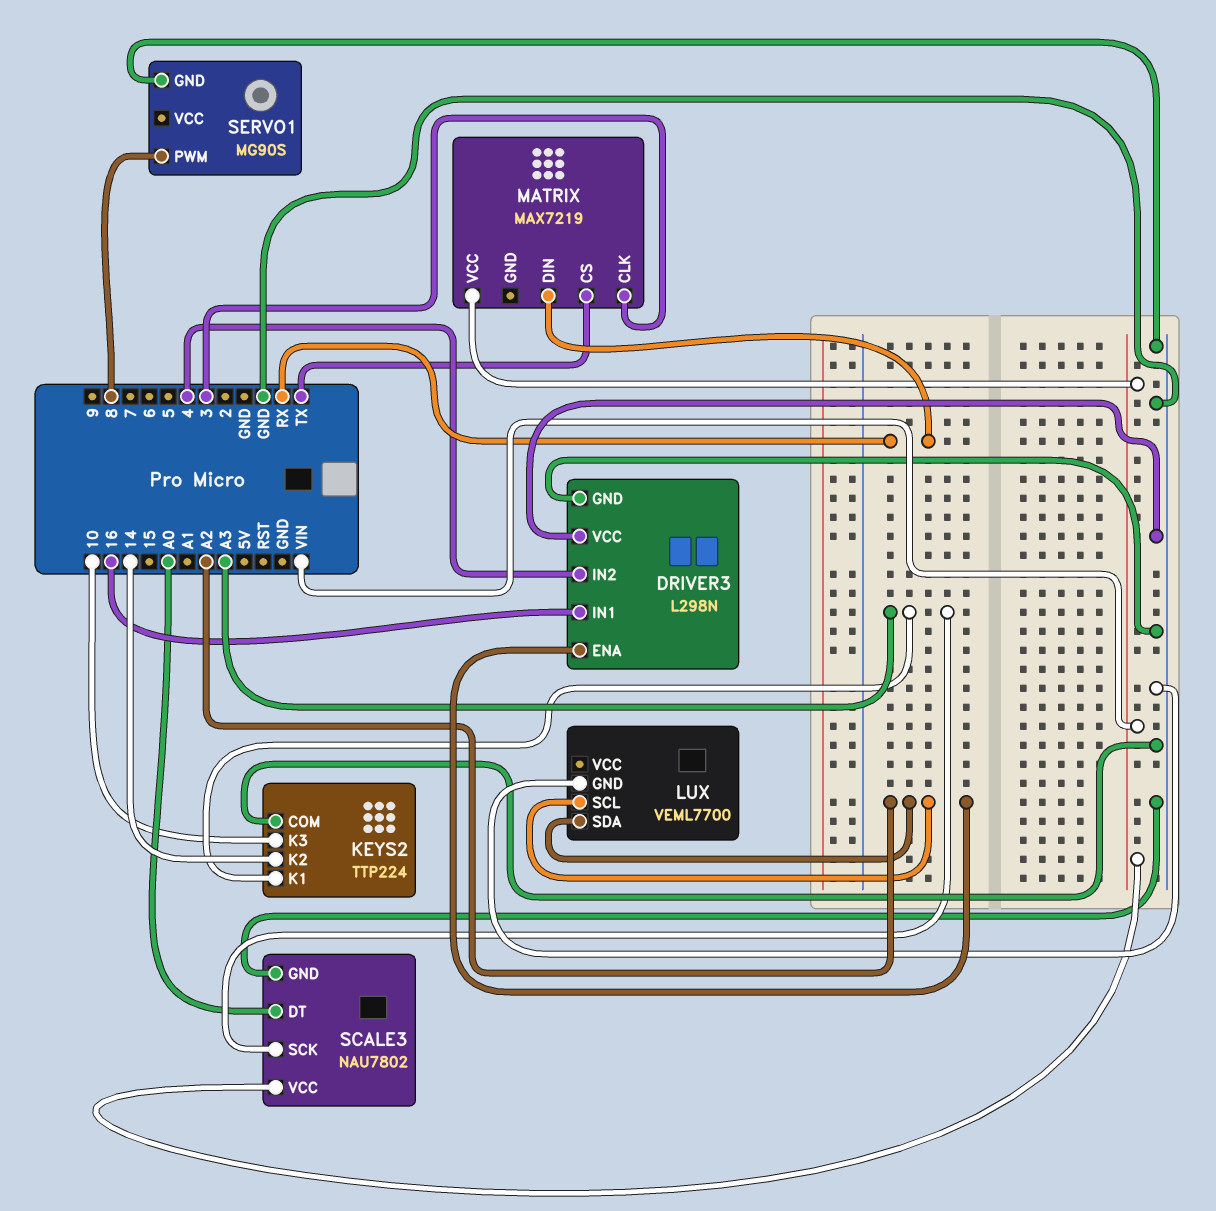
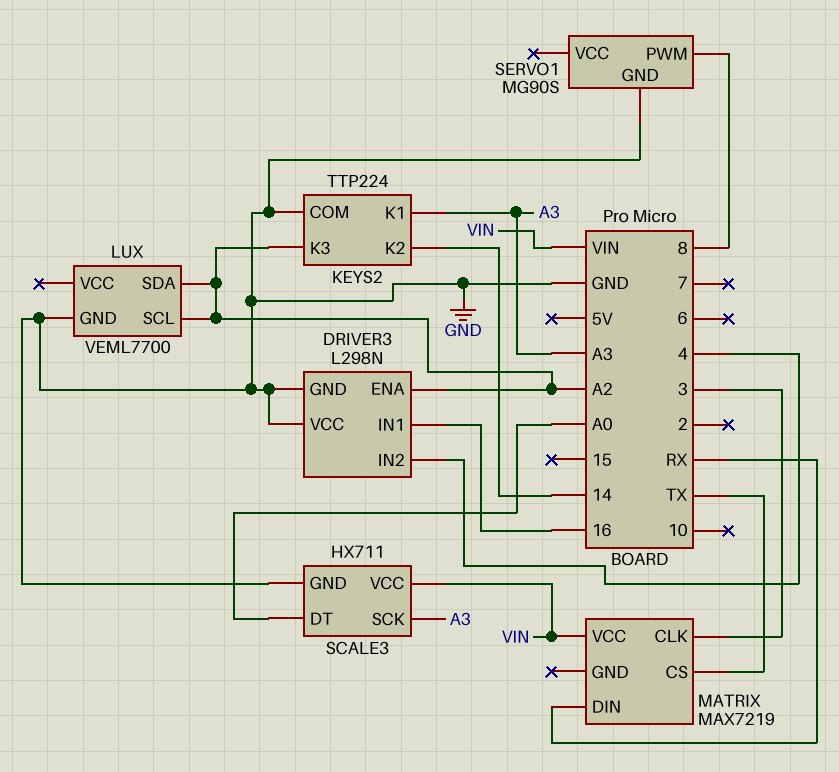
KEYS2 pin K3: 10 -> A2
SCALE3: NAU7802 -> HX711

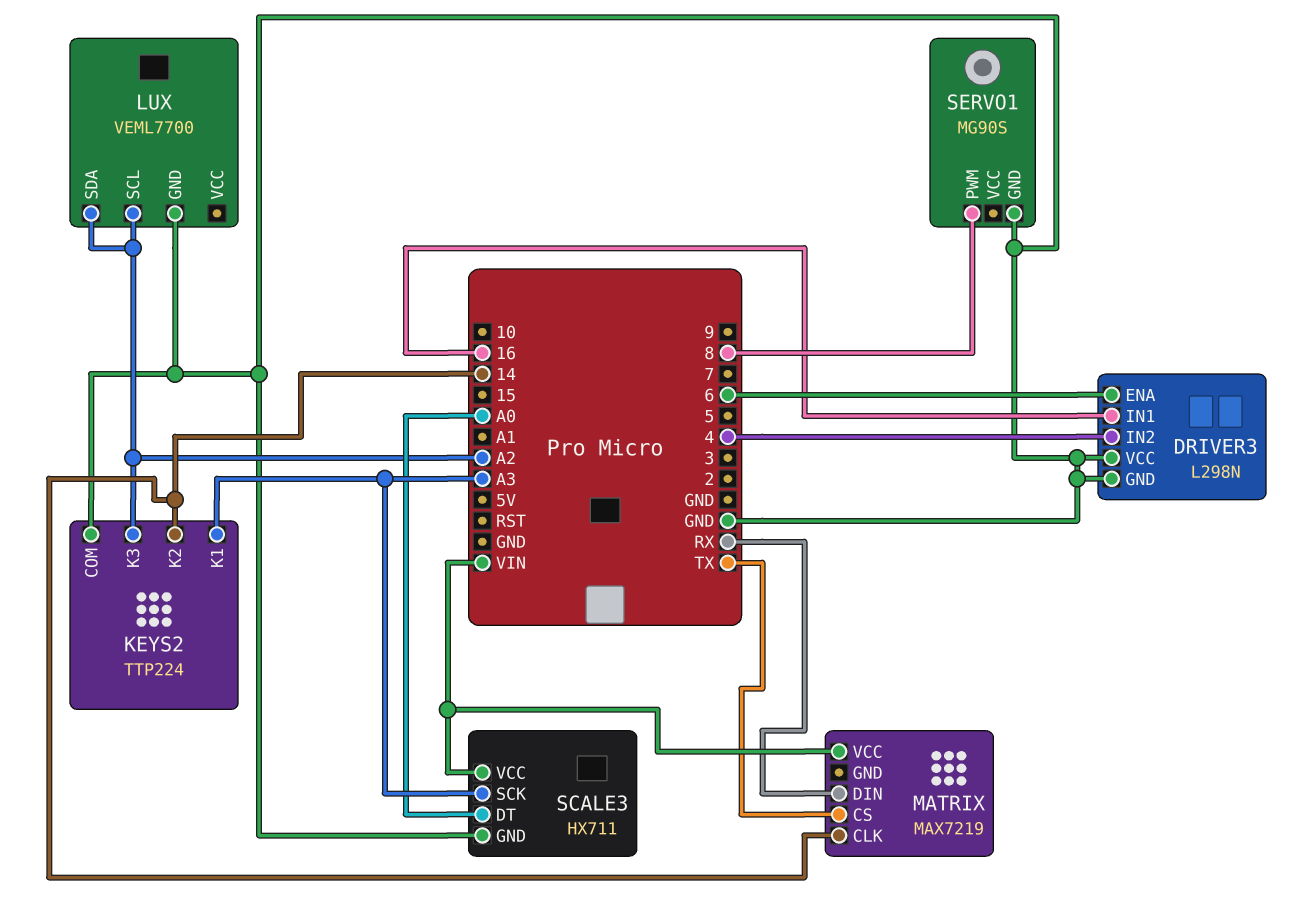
DRIVER3 pin ENA: A2 -> 6
MATRIX pin CLK: 3 -> 14

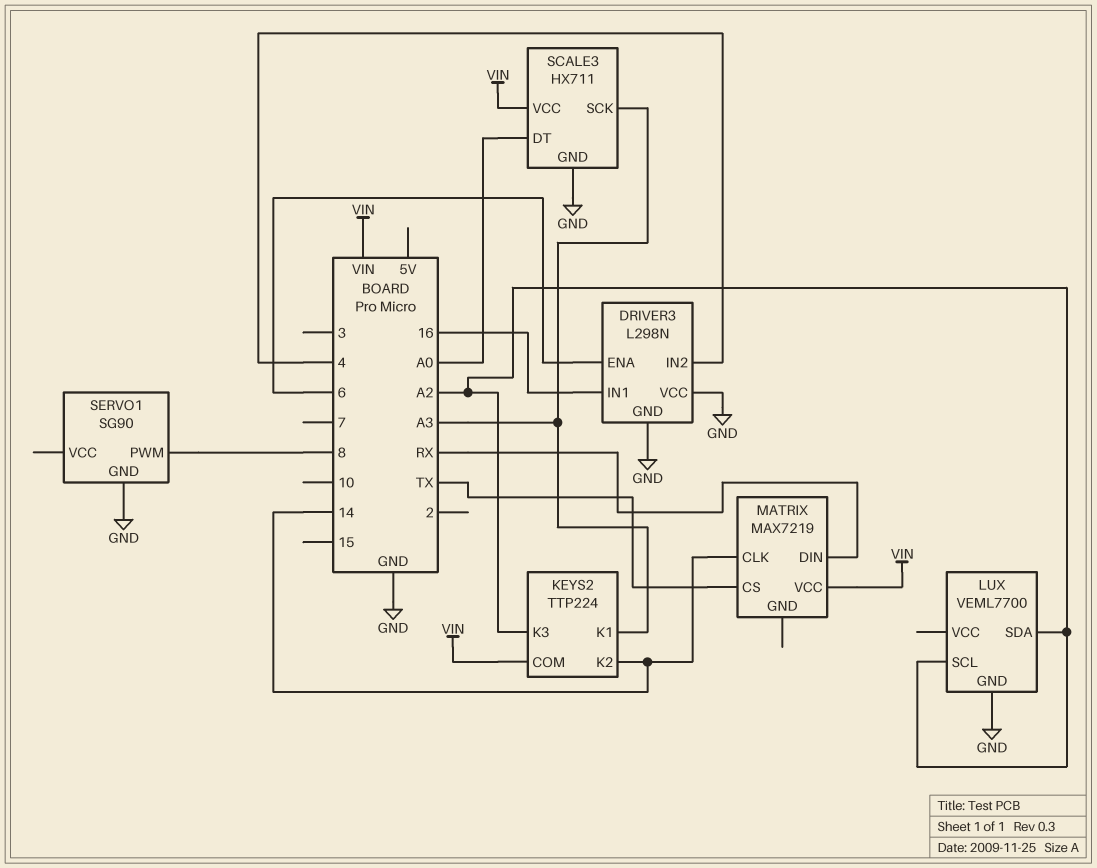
KEYS2 pin COM: GND -> VIN
SERVO1: MG90S -> SG90

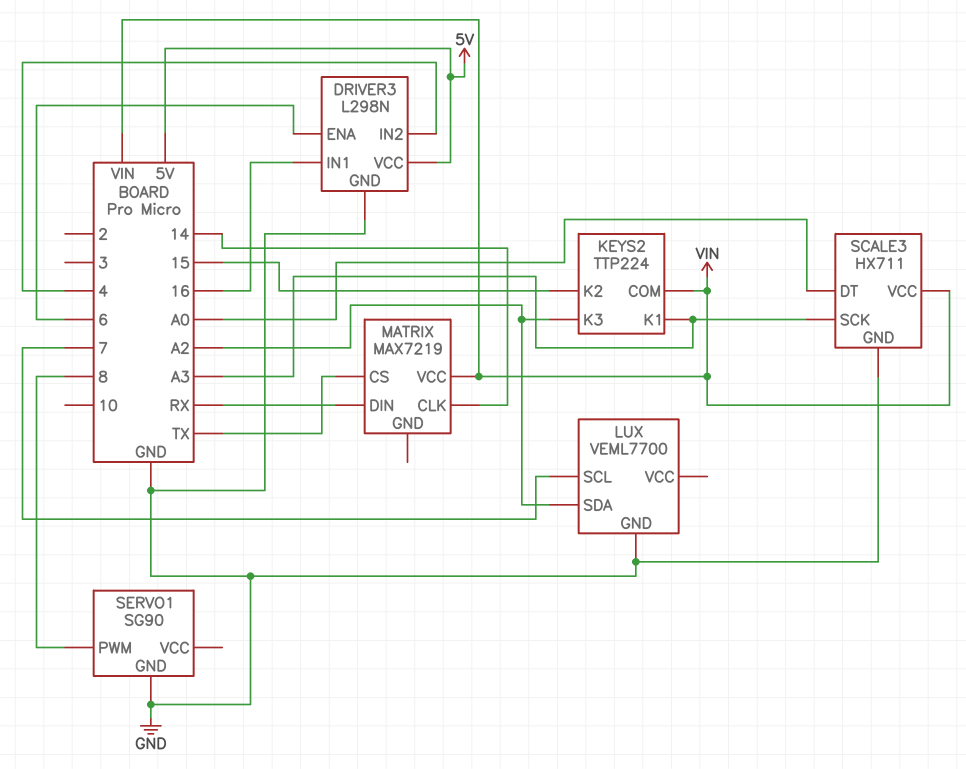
DRIVER3 pin VCC: GND -> 5V
KEYS2 pin K2: 14 -> 15
LUX pin SCL: A2 -> 7

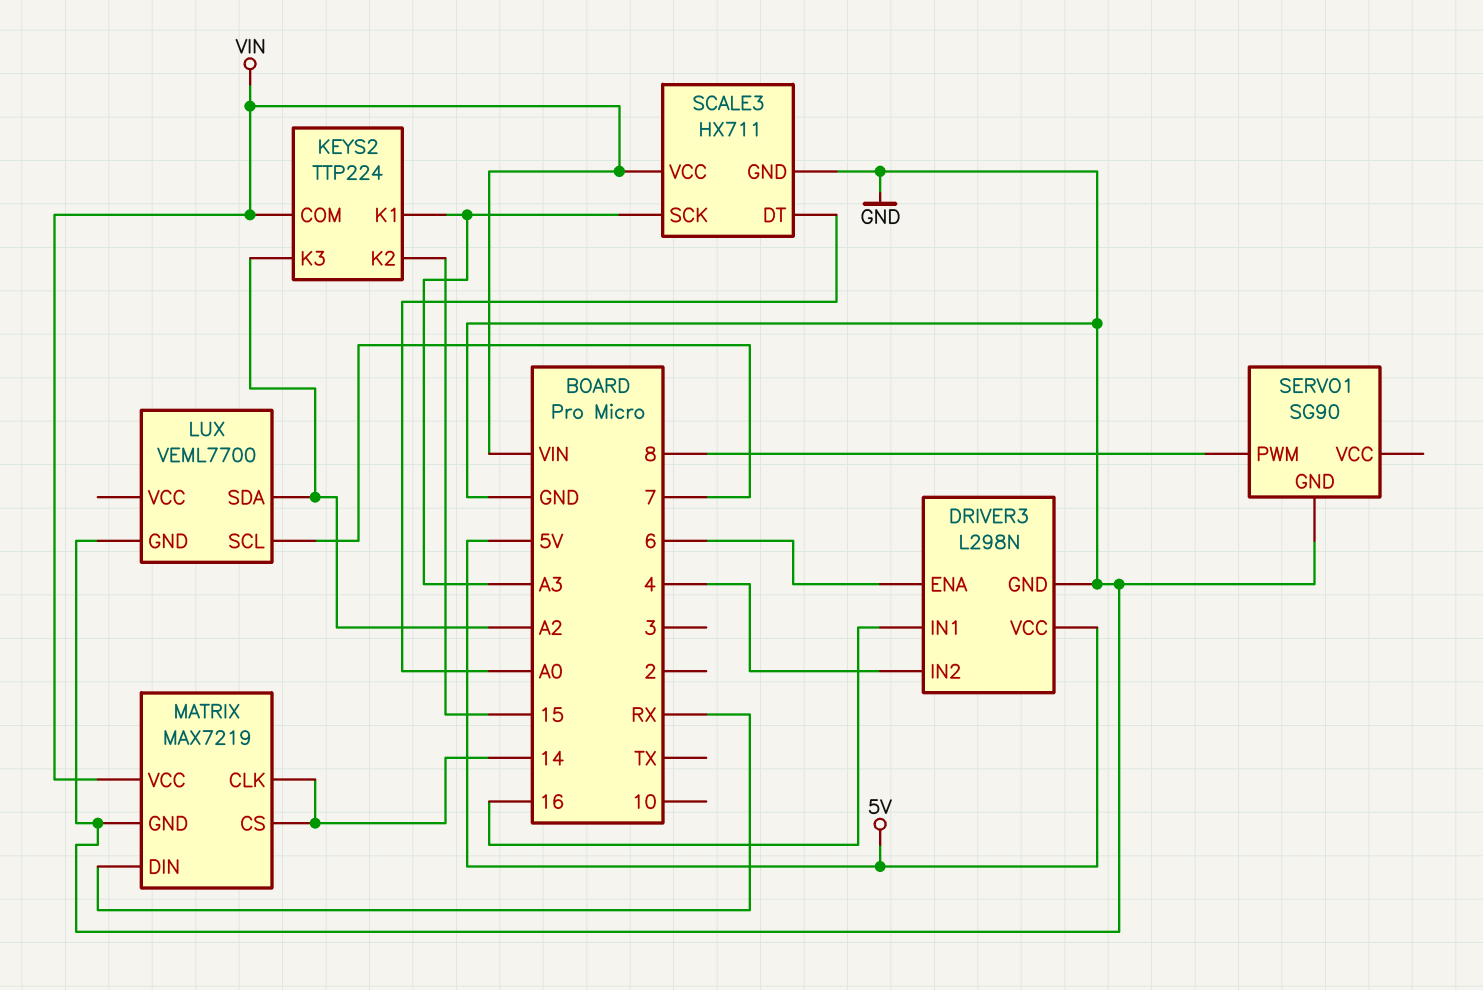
MATRIX pin CS: TX -> 14
MATRIX pin GND: none -> GND

